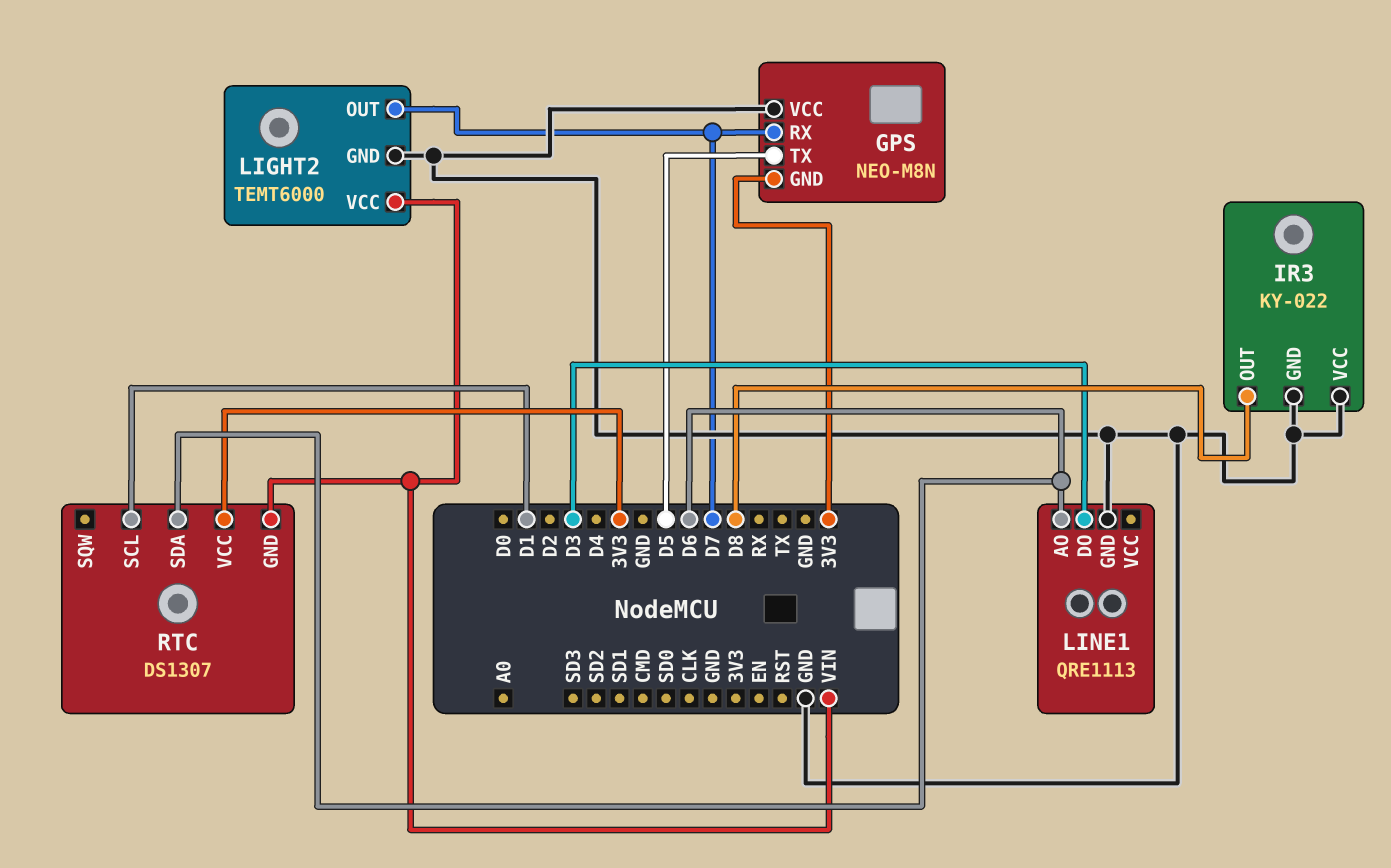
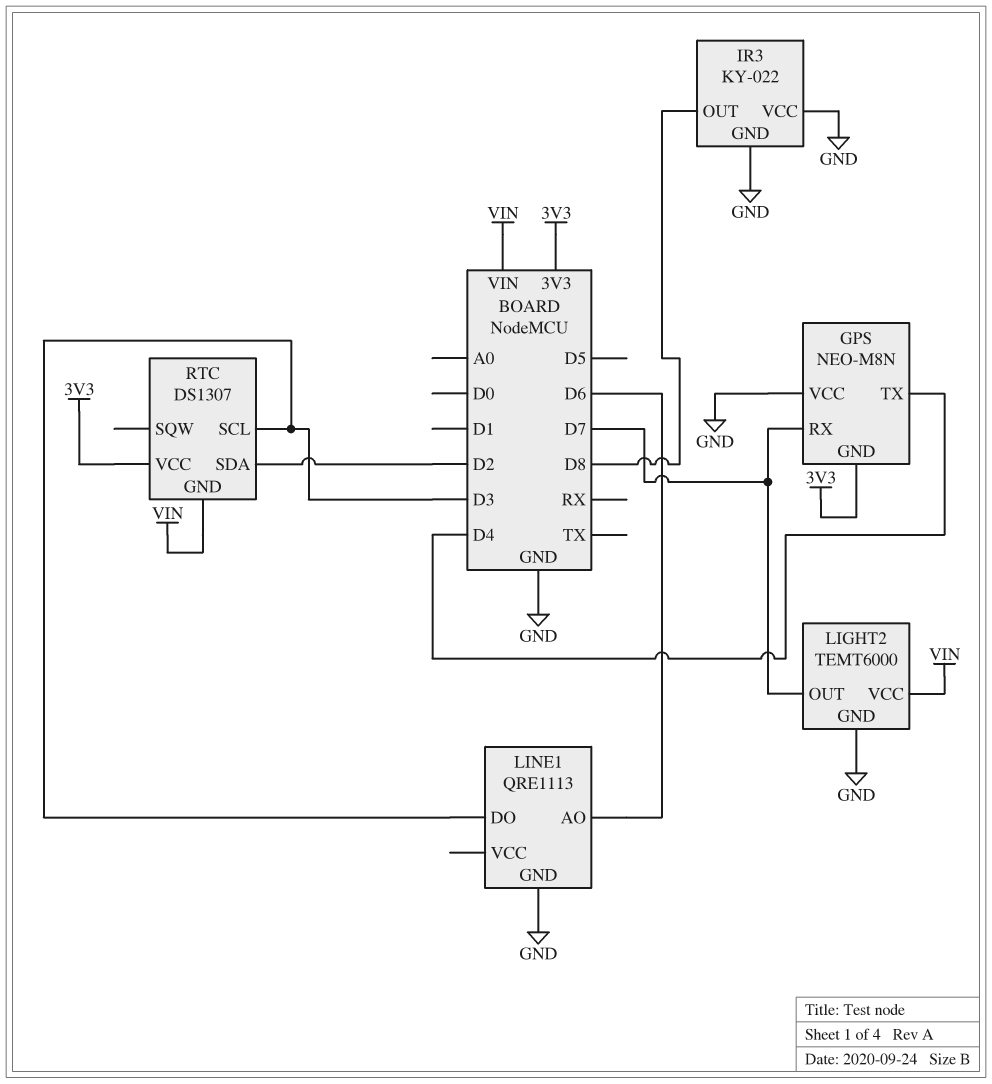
GPS pin TX: D5 -> D4
RTC pin SCL: D1 -> D3
RTC pin SDA: D6 -> D2

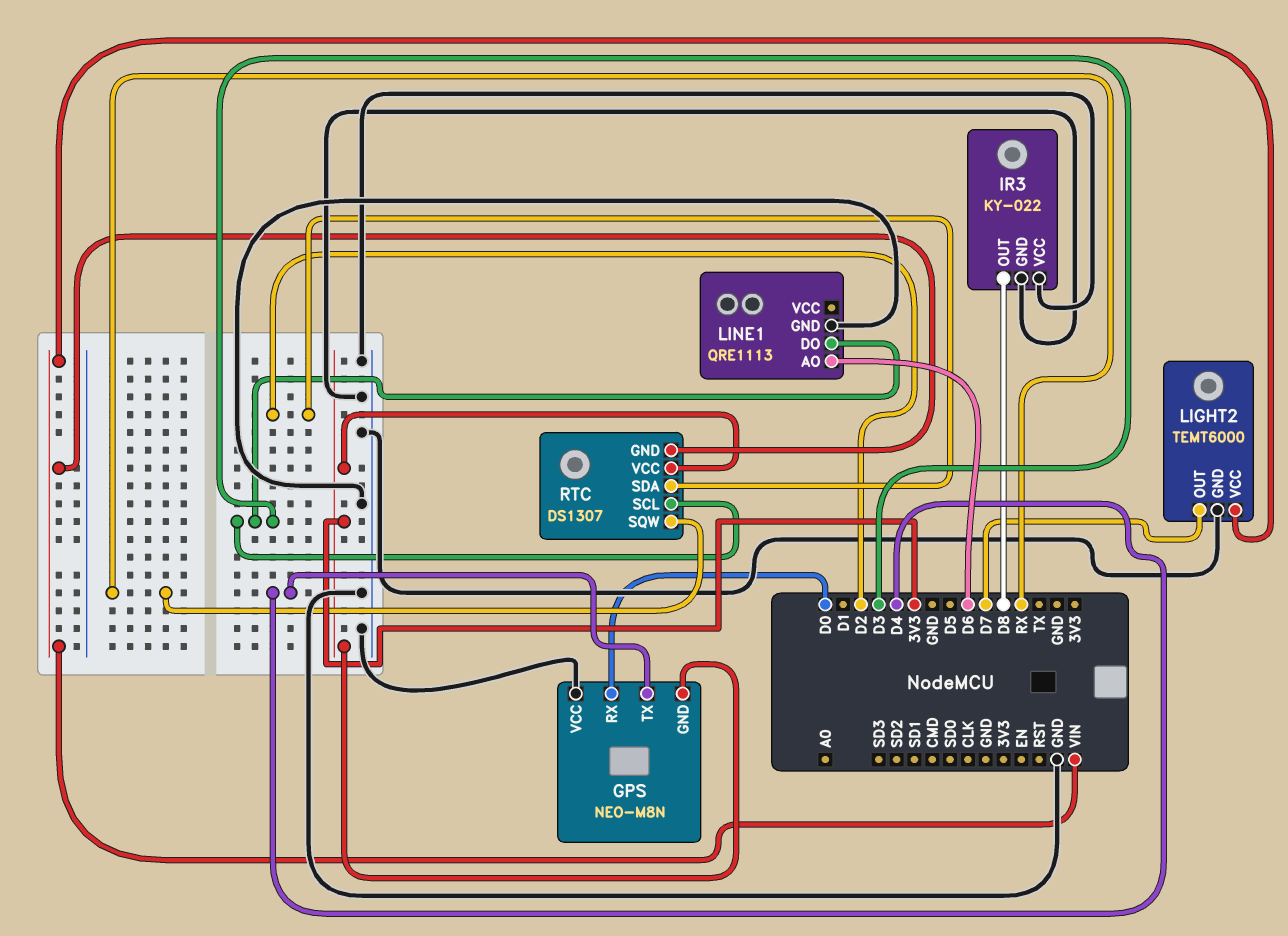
GPS pin RX: D7 -> D0
RTC pin SQW: none -> RX

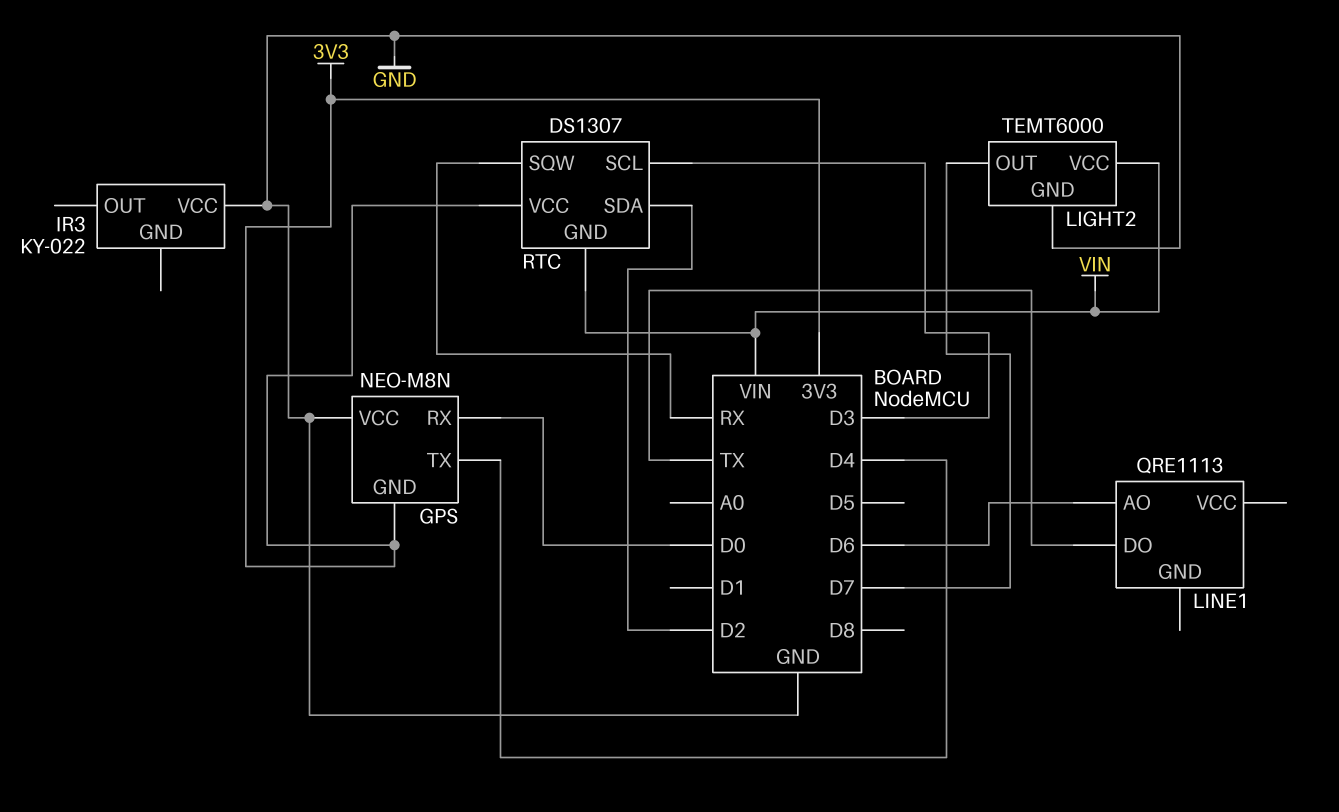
IR3 pin GND: GND -> none
IR3 pin OUT: D8 -> none
LINE1 pin DO: D3 -> TX
LINE1 pin GND: GND -> none

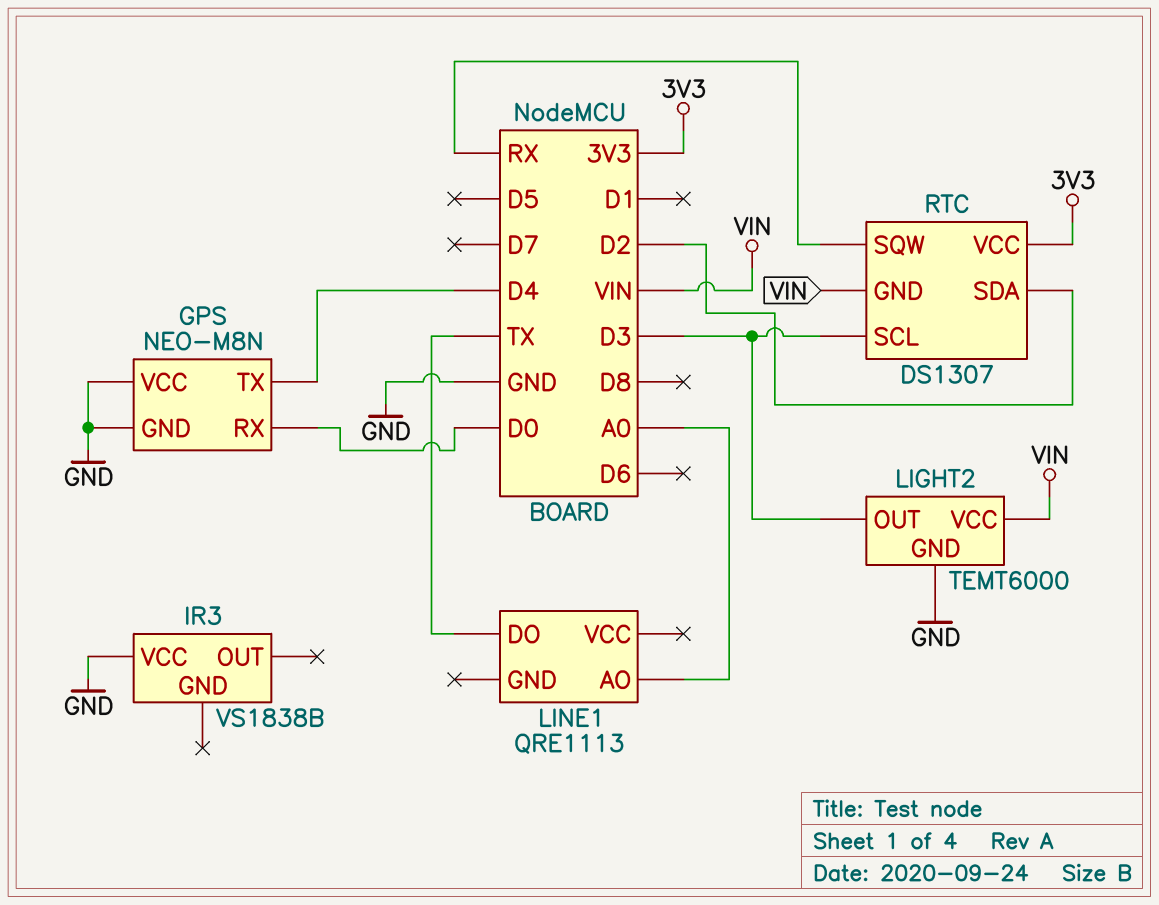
GPS pin GND: 3V3 -> GND
IR3: KY-022 -> VS1838B
LIGHT2 pin OUT: D7 -> D3
LINE1 pin AO: D6 -> A0

